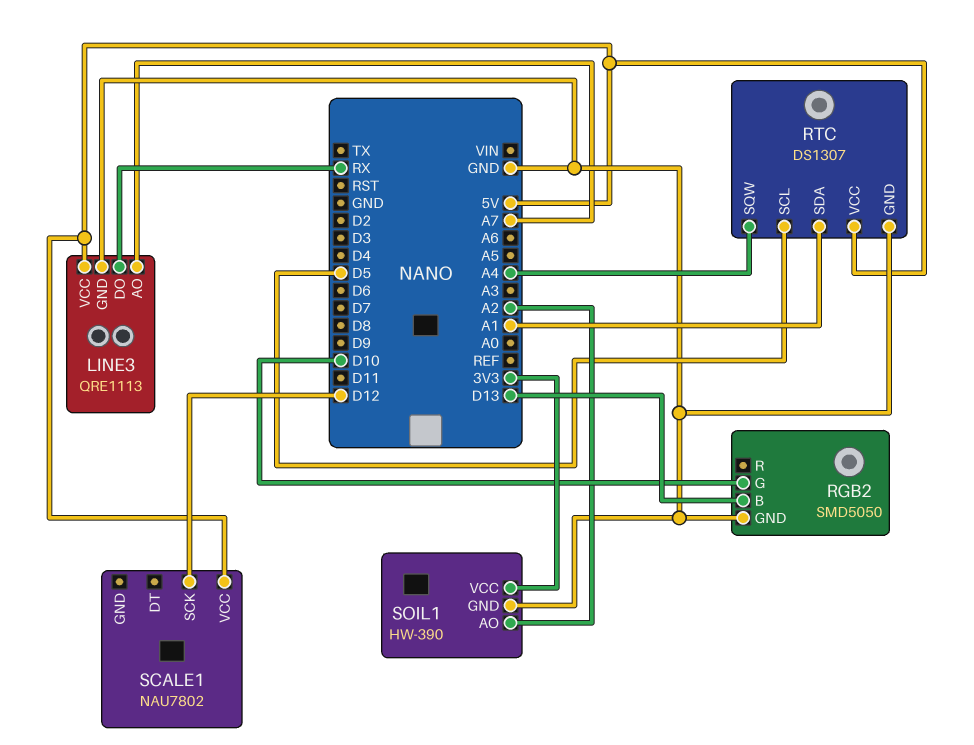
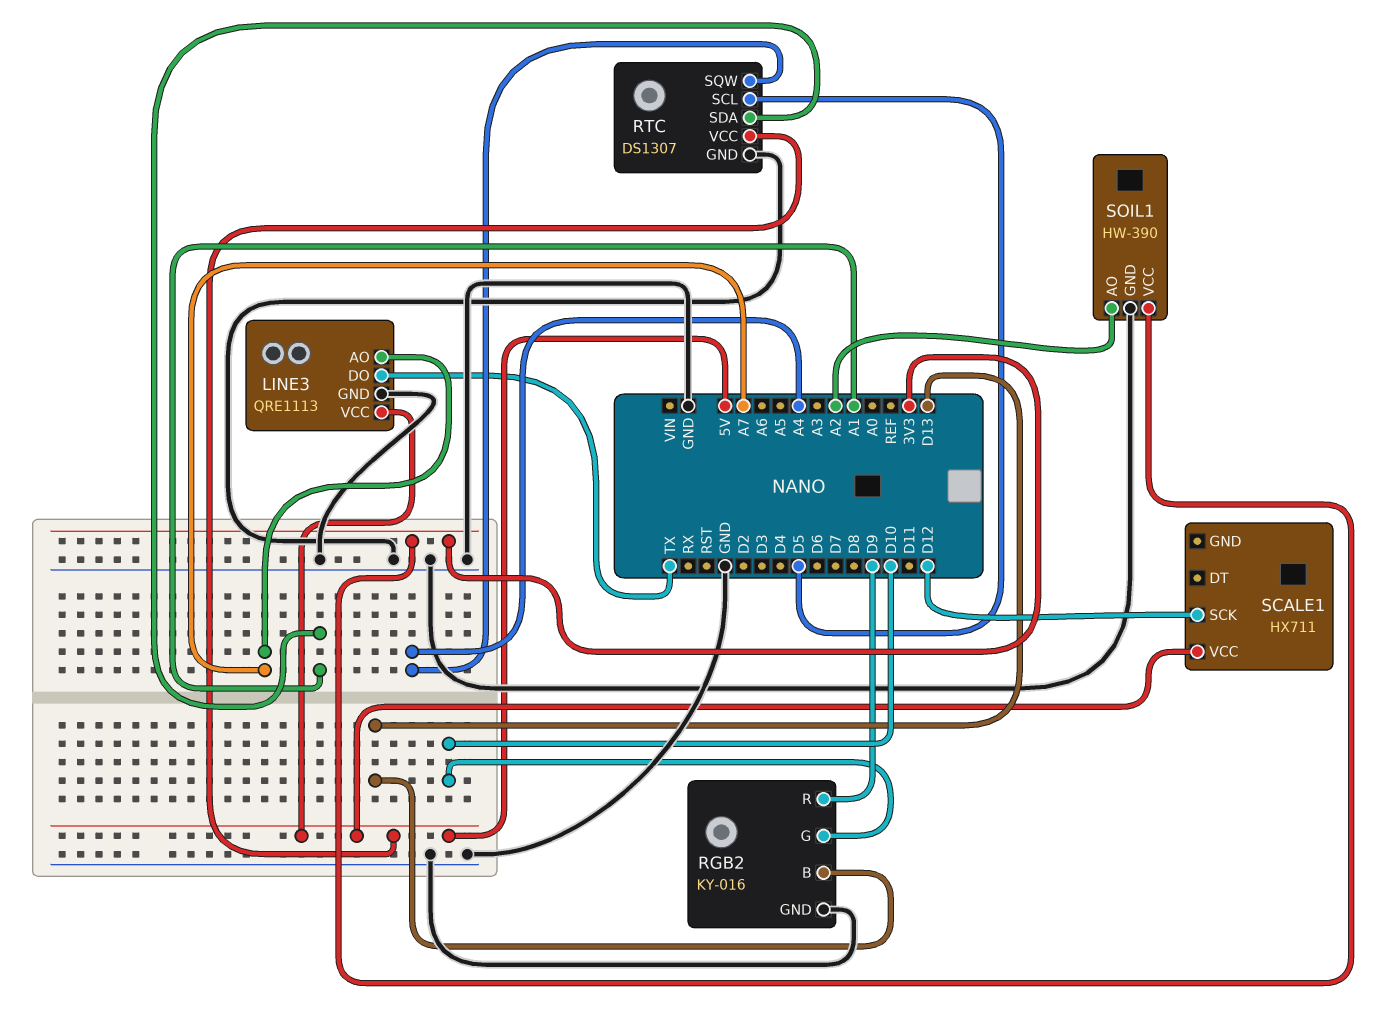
LINE3 pin DO: RX -> TX
RGB2: SMD5050 -> KY-016
RGB2 pin R: none -> D9
SCALE1: NAU7802 -> HX711

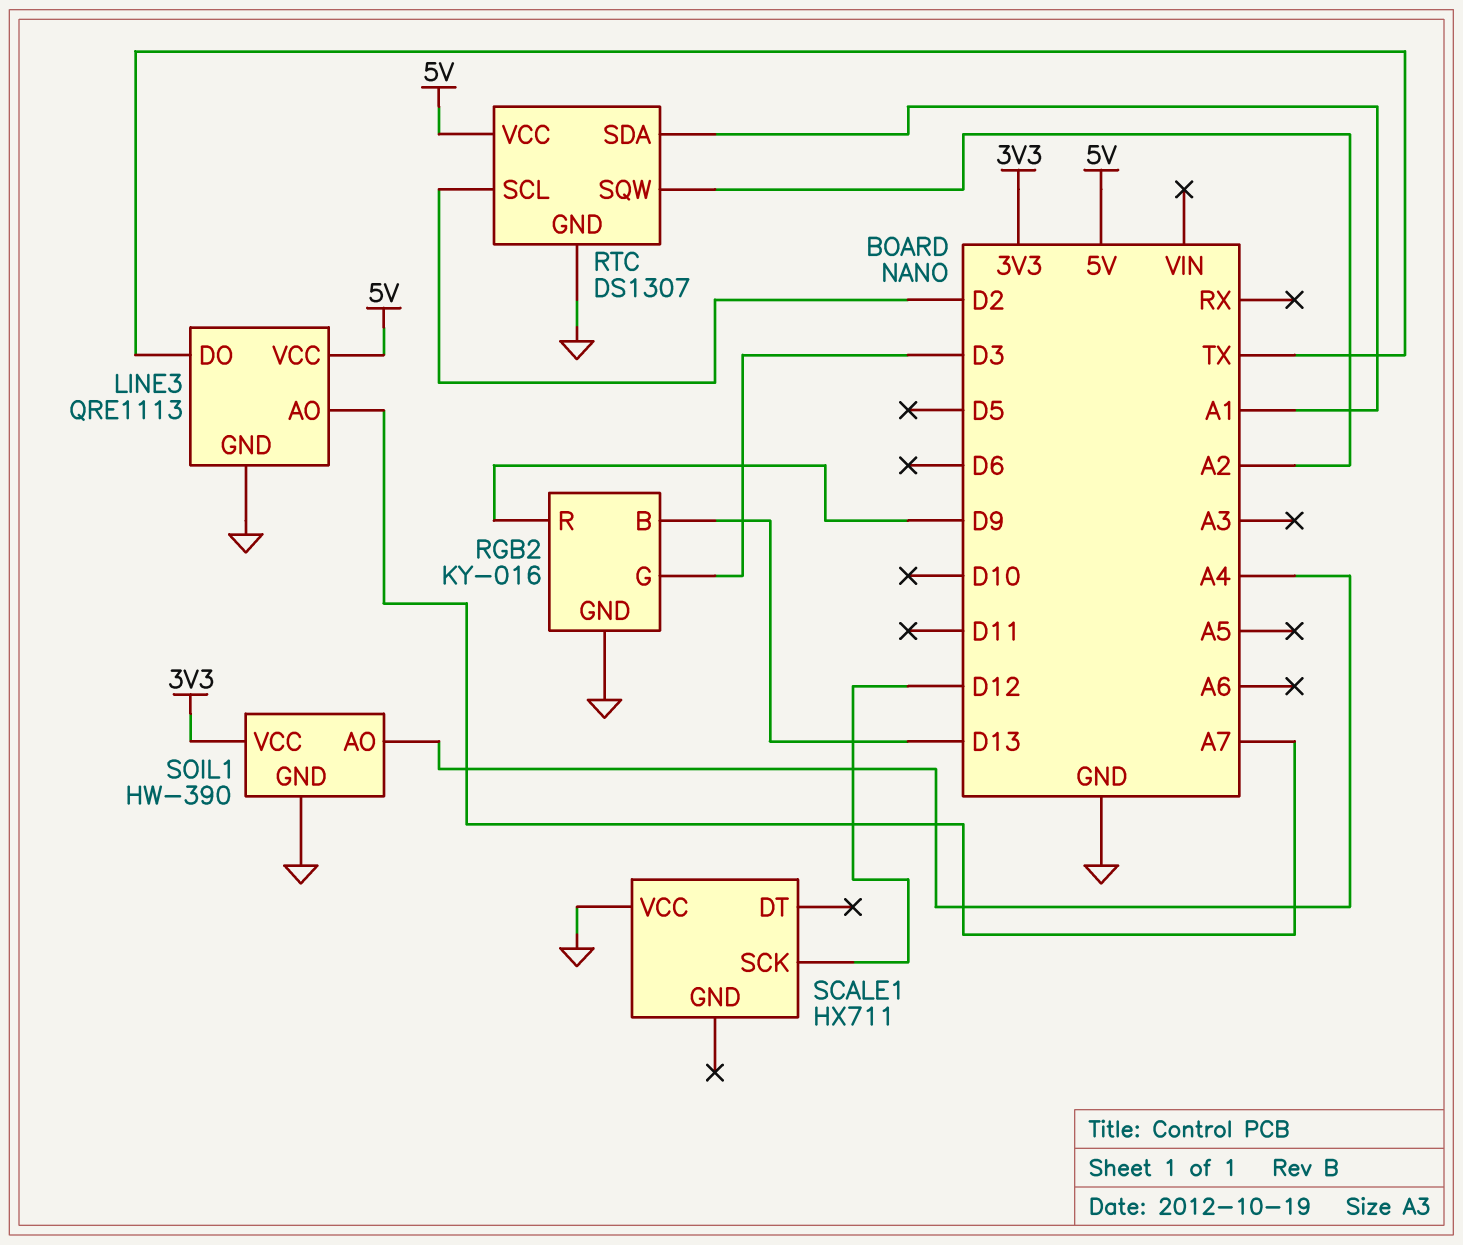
RGB2 pin G: D10 -> D3
RTC pin SCL: D5 -> D2
RTC pin SQW: A4 -> A2
SCALE1 pin VCC: 5V -> GND
SOIL1 pin AO: A2 -> A4

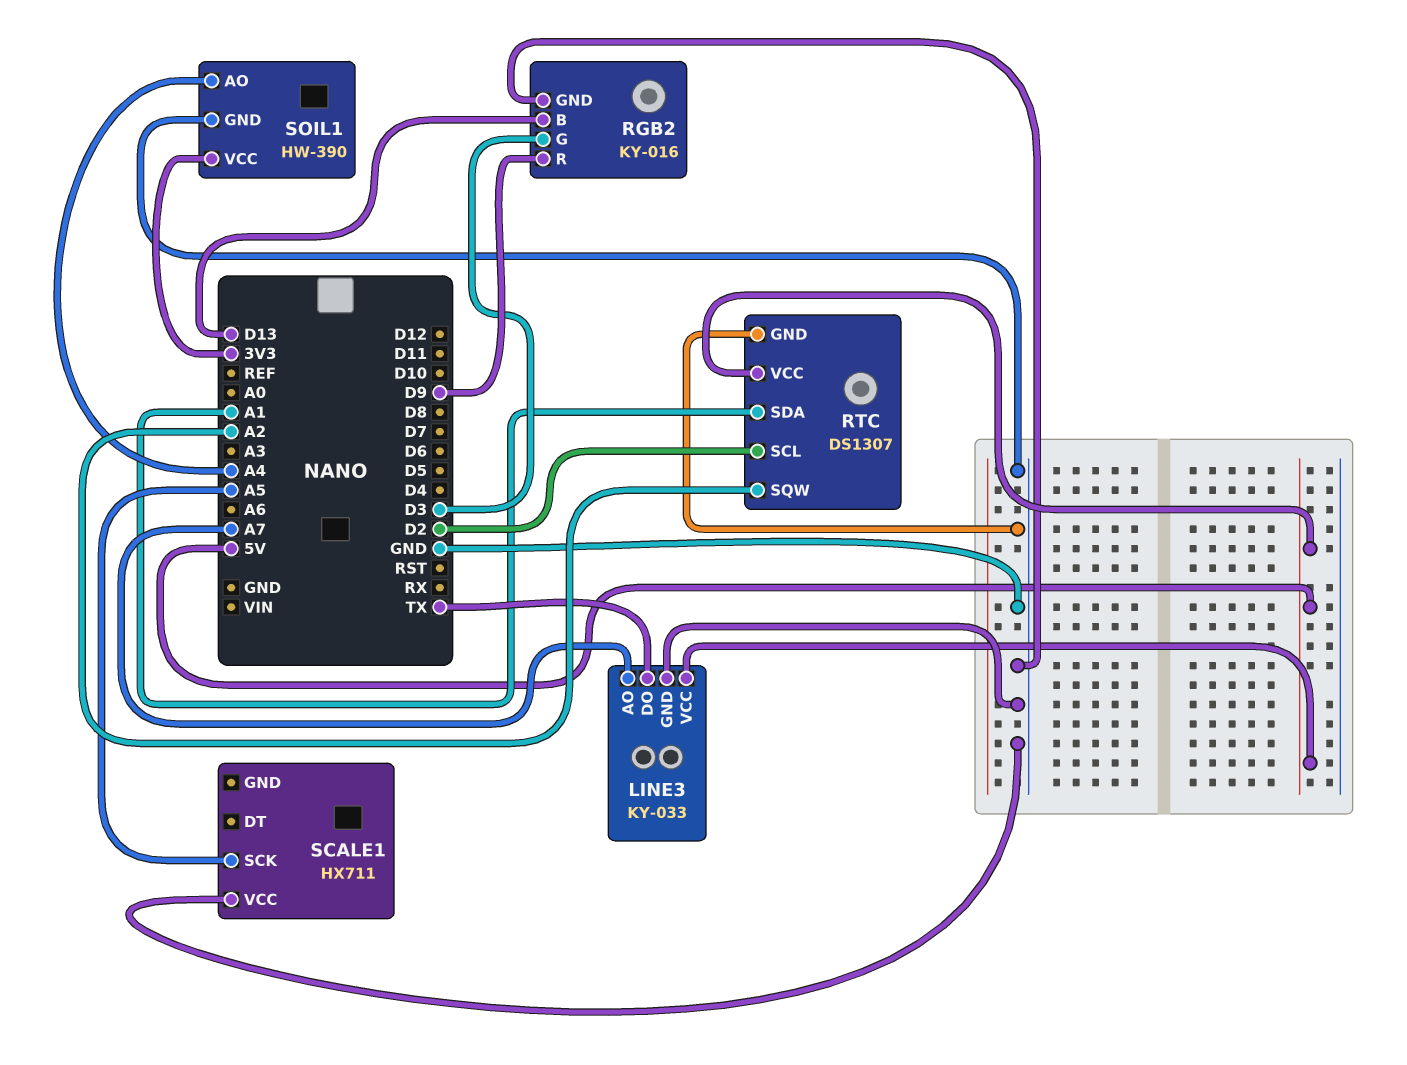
LINE3: QRE1113 -> KY-033
SCALE1 pin SCK: D12 -> A5

